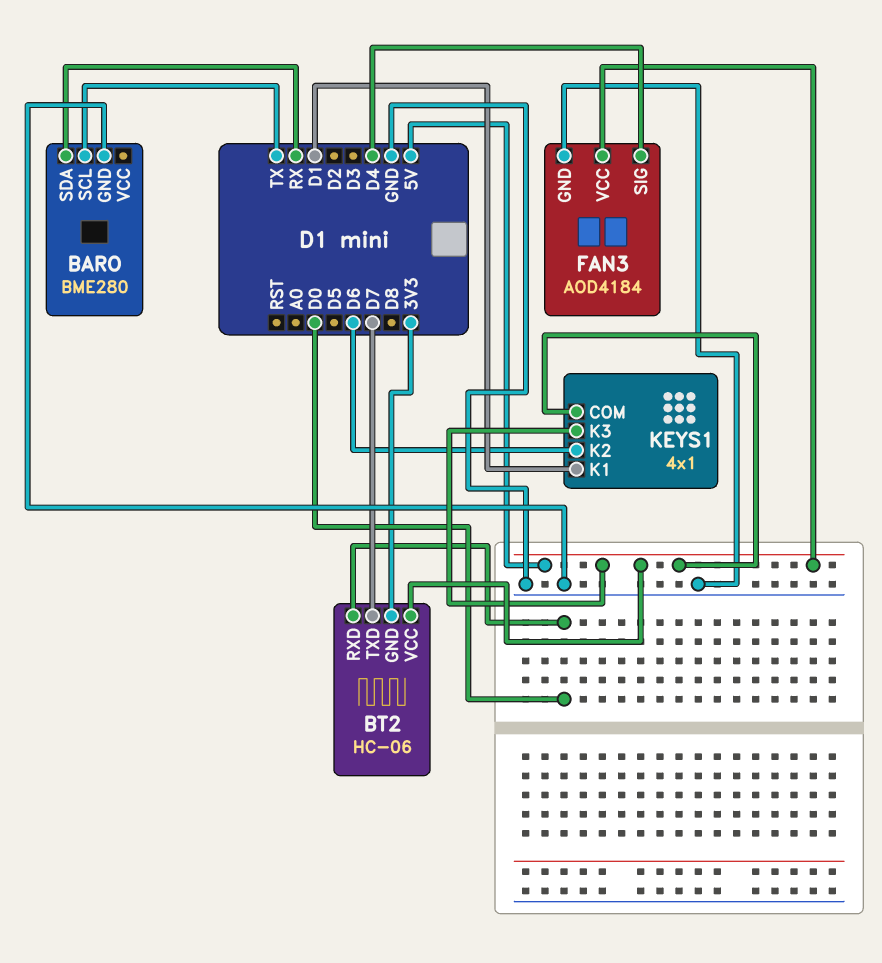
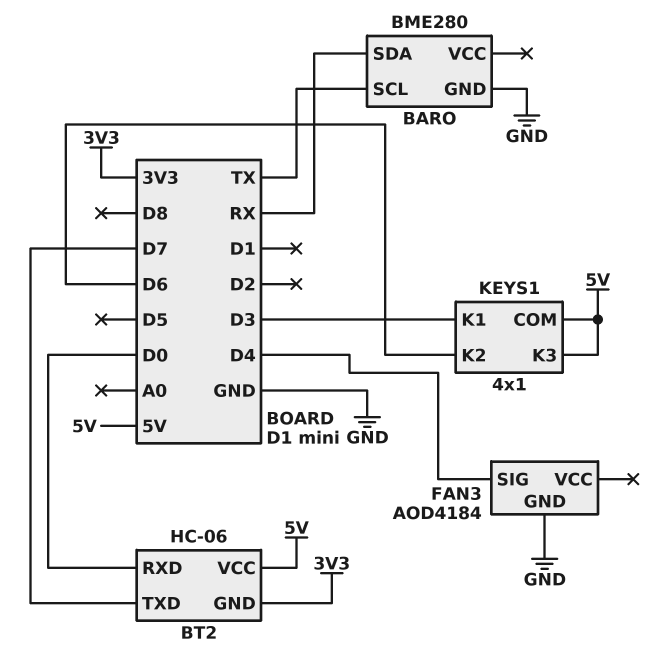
FAN3 pin VCC: 5V -> none
KEYS1 pin K1: D1 -> D3

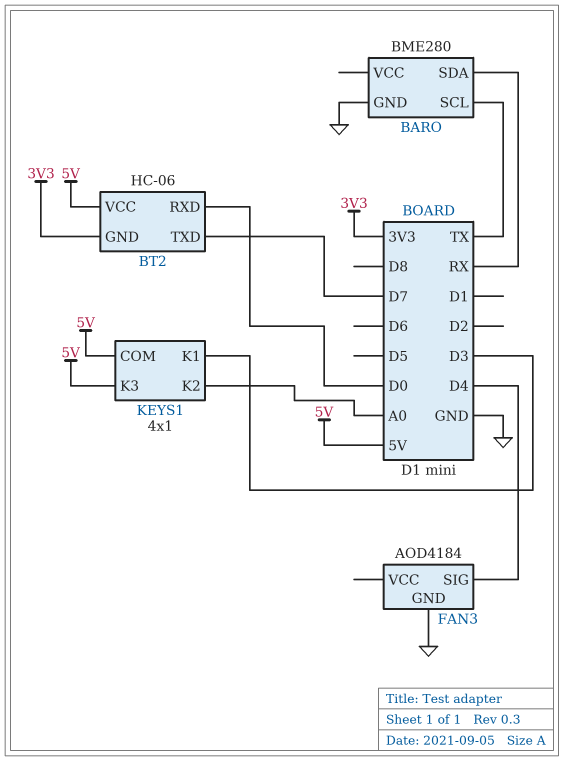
KEYS1 pin K2: D6 -> A0

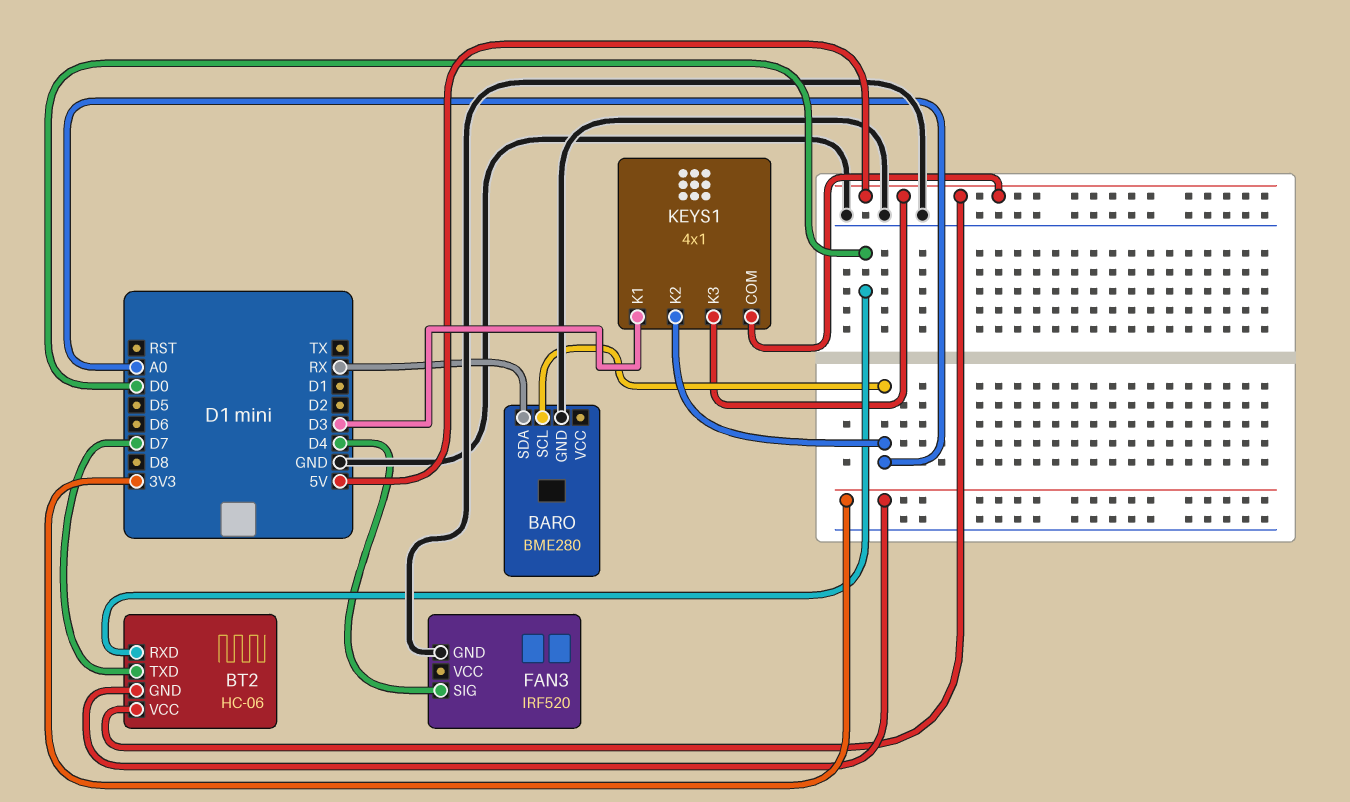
BARO pin SCL: TX -> A0
FAN3: AOD4184 -> IRF520

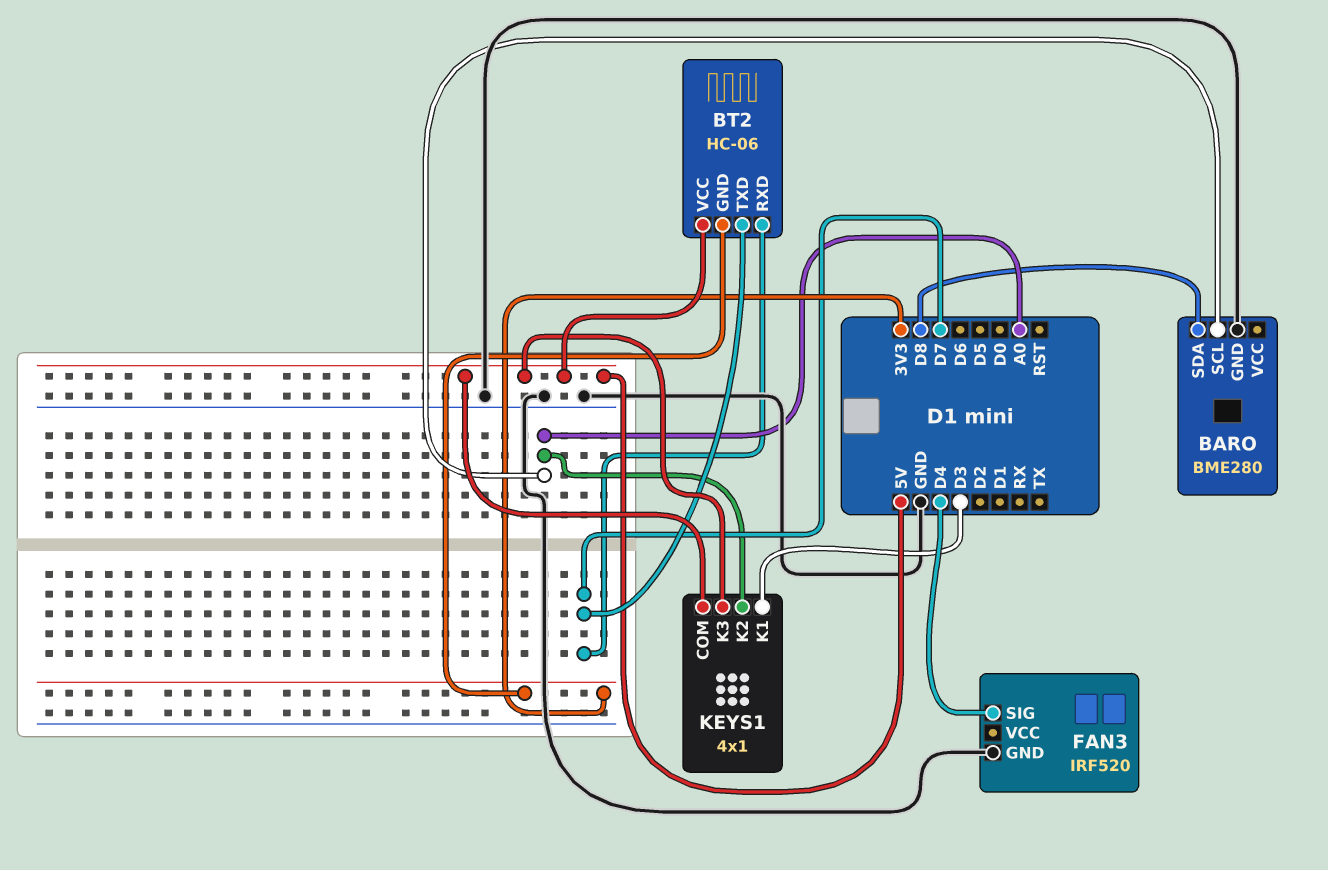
BARO pin SDA: RX -> D8
BT2 pin RXD: D0 -> D7

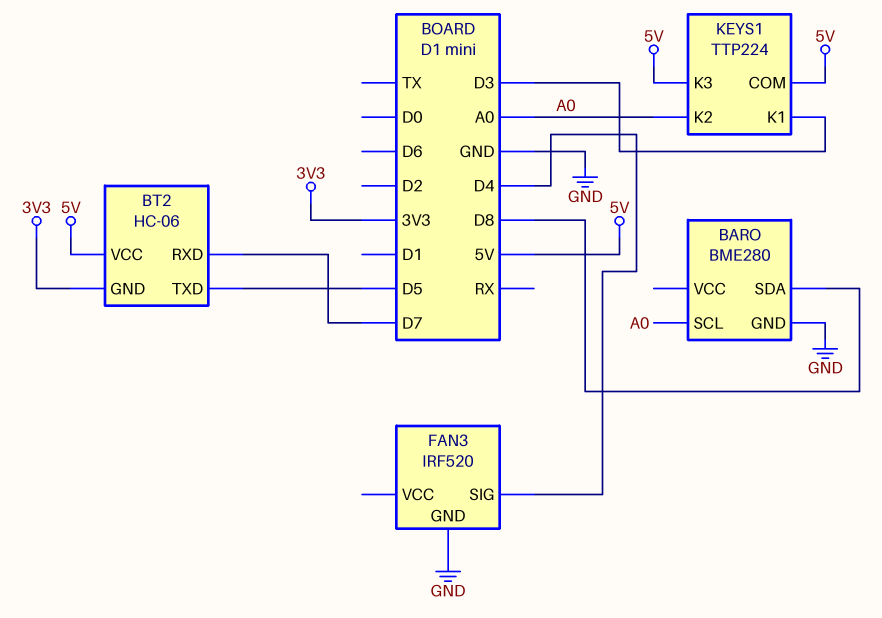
BT2 pin TXD: D7 -> D5
KEYS1: 4x1 -> TTP224

